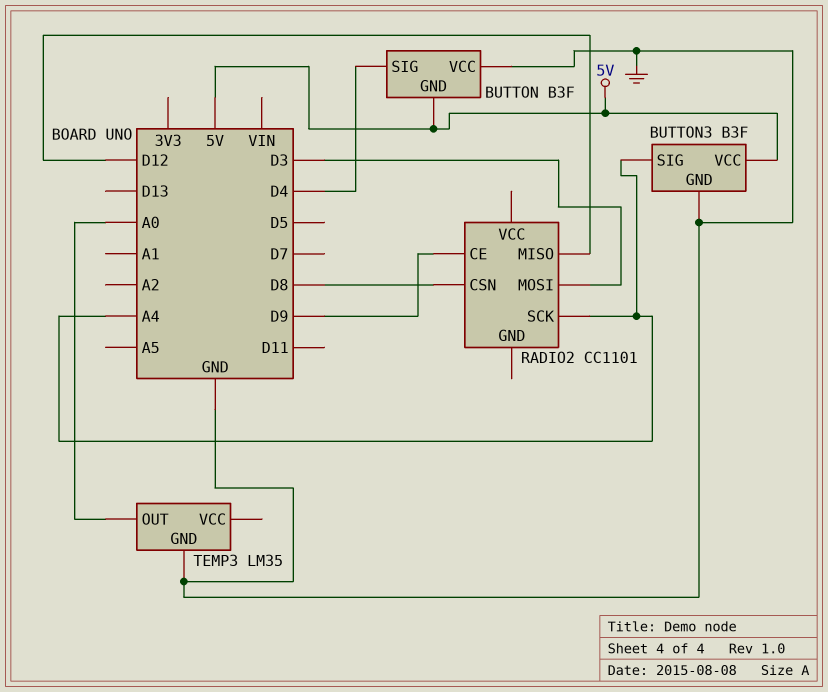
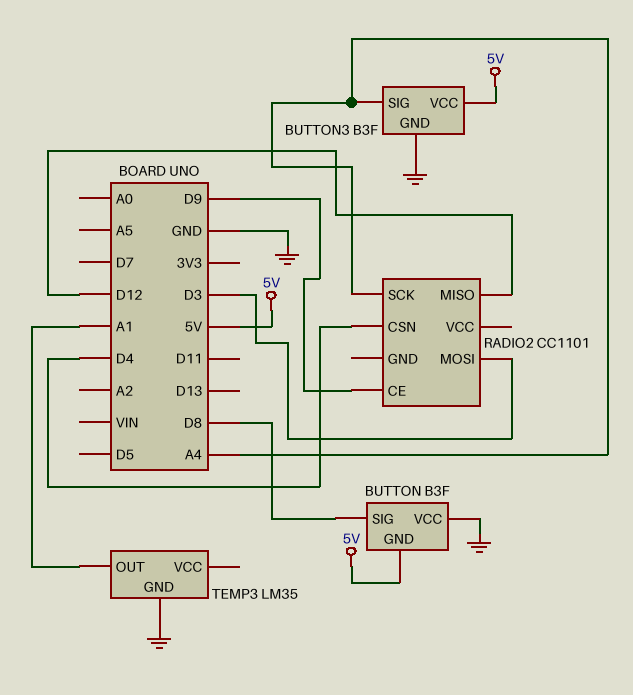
BUTTON pin SIG: D4 -> D8
RADIO2 pin CSN: D8 -> D4
TEMP3 pin OUT: A0 -> A1

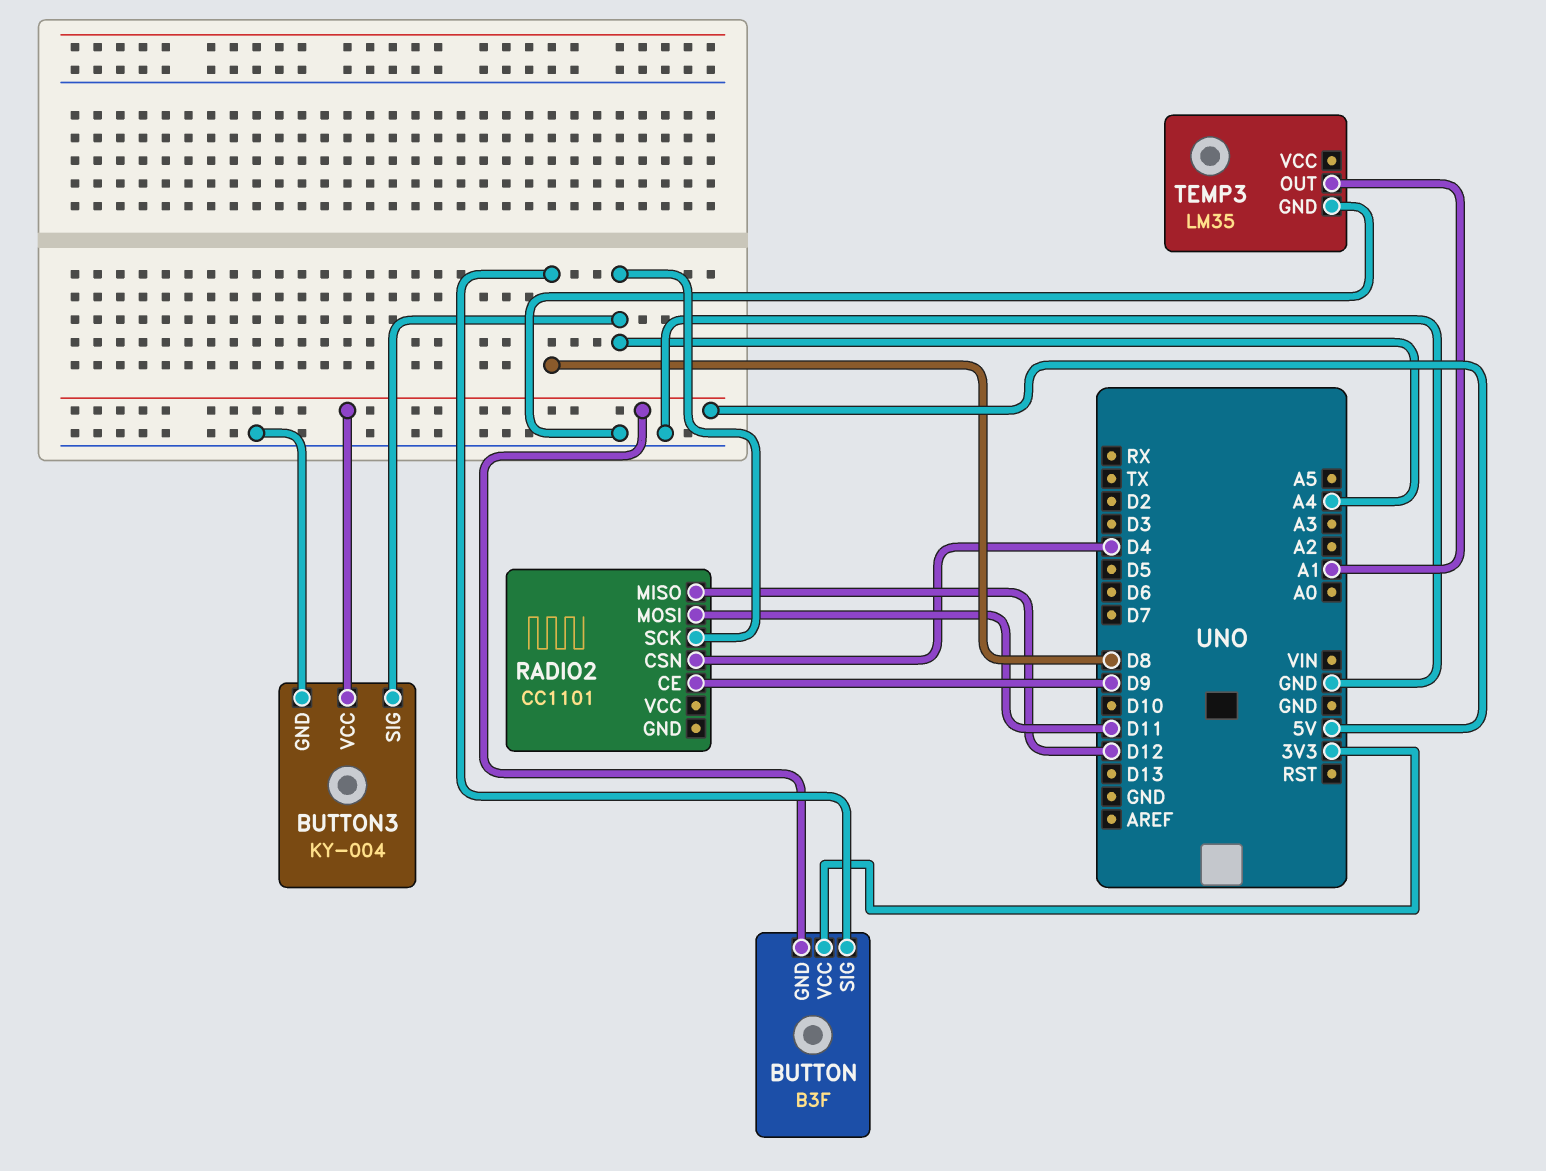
BUTTON pin VCC: GND -> 3V3
BUTTON3: B3F -> KY-004
RADIO2 pin MOSI: D3 -> D11

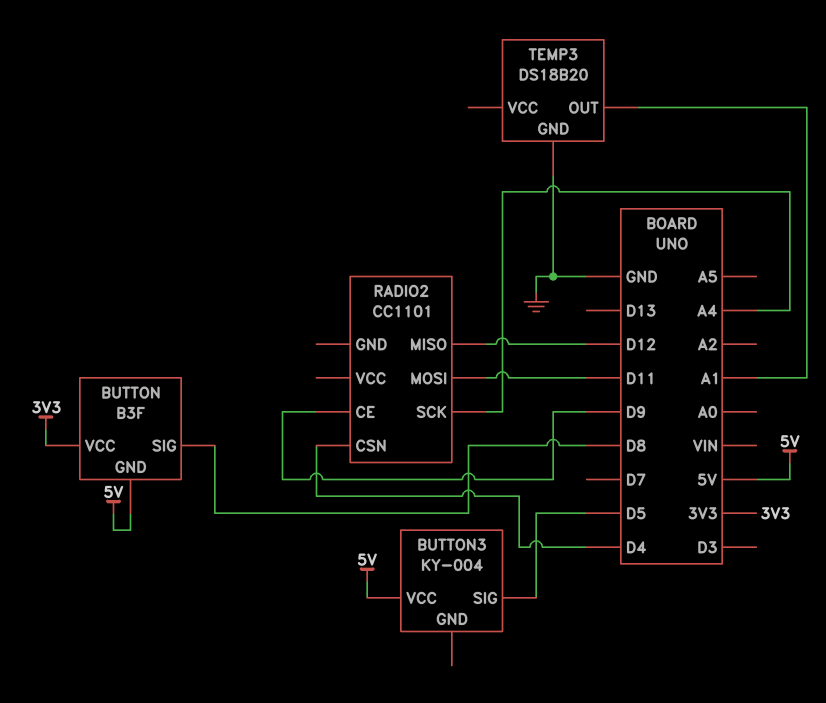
BUTTON3 pin GND: GND -> none
BUTTON3 pin SIG: A4 -> D5
TEMP3: LM35 -> DS18B20

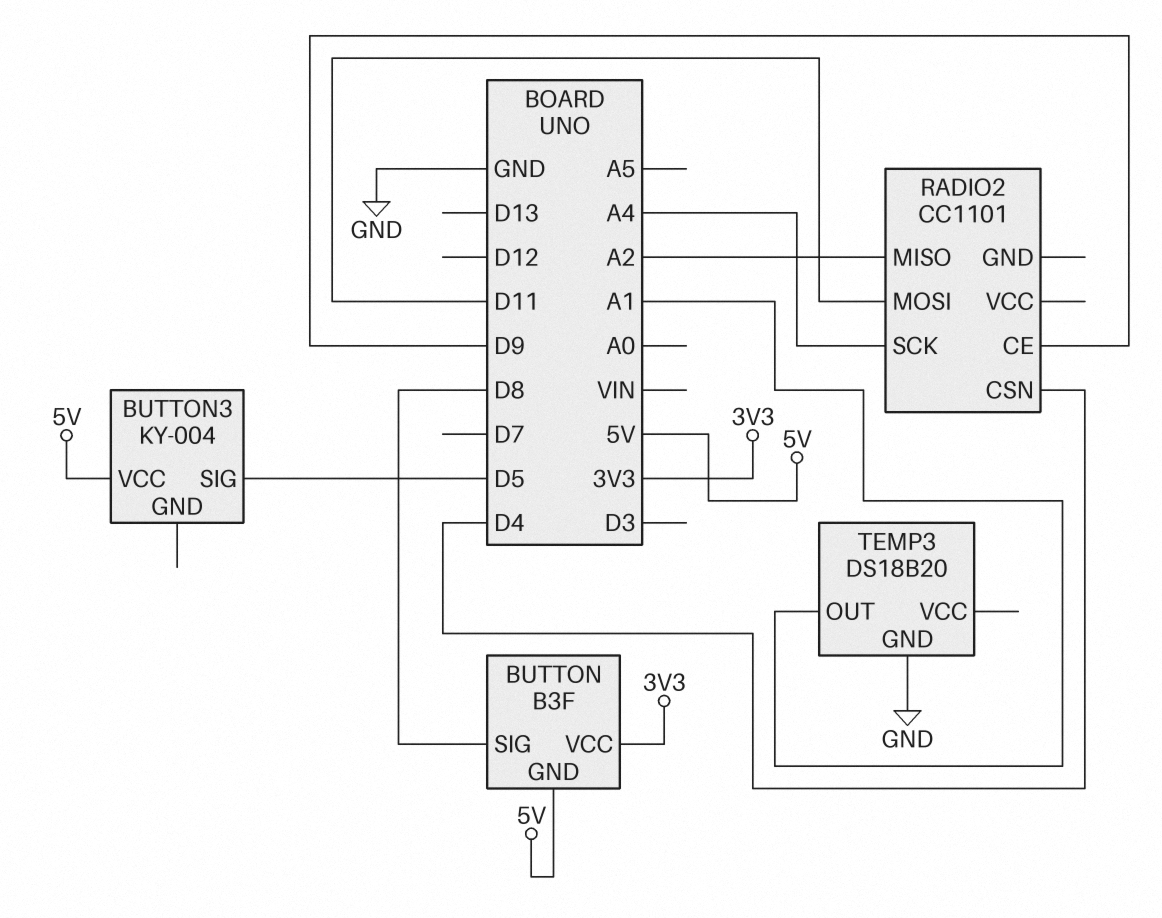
RADIO2 pin MISO: D12 -> A2

